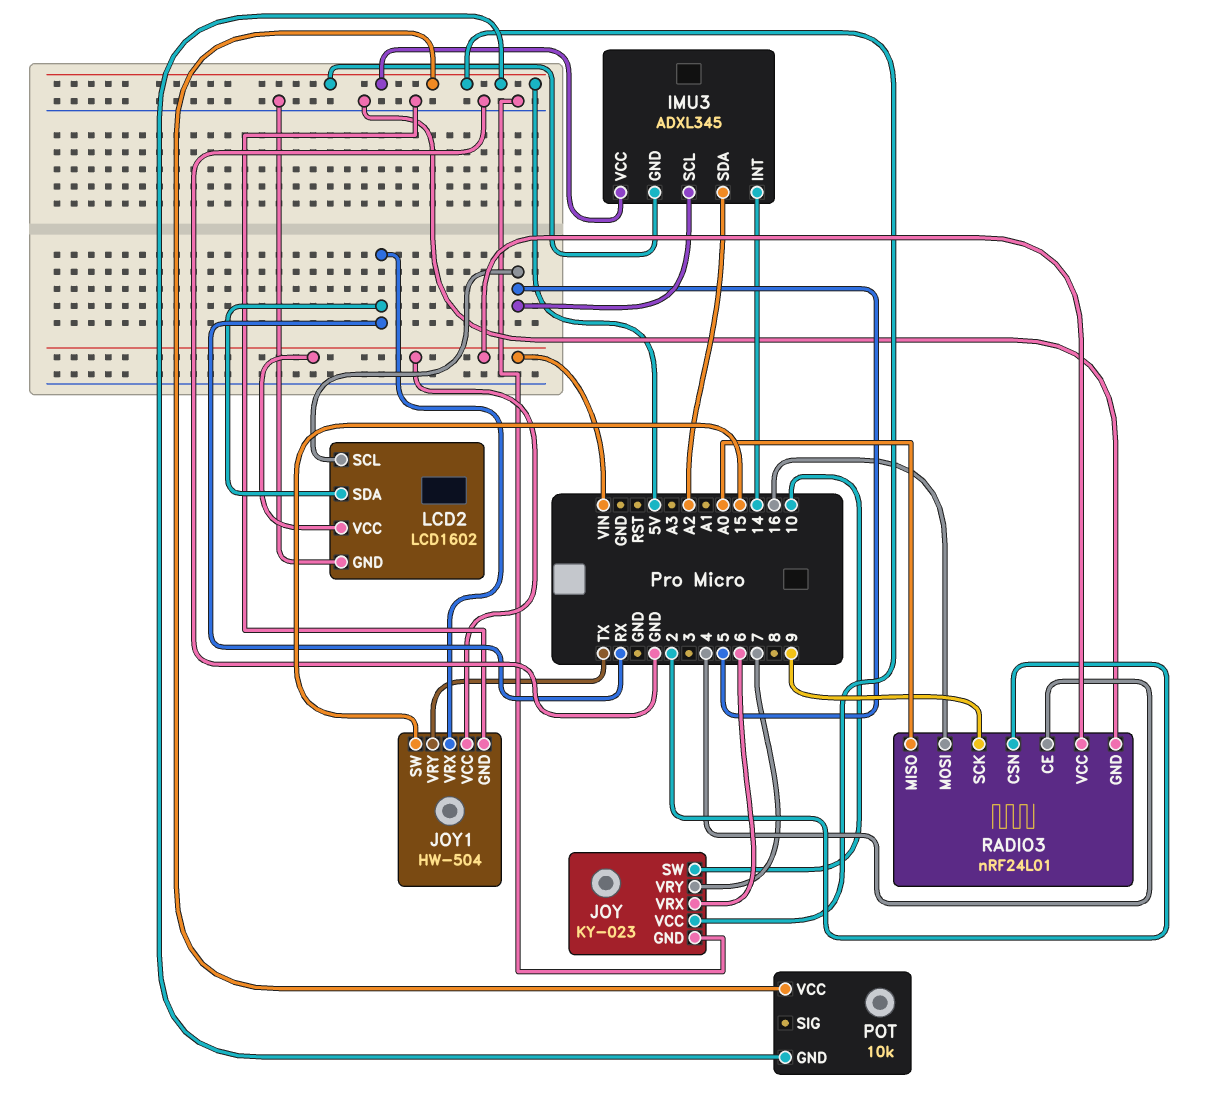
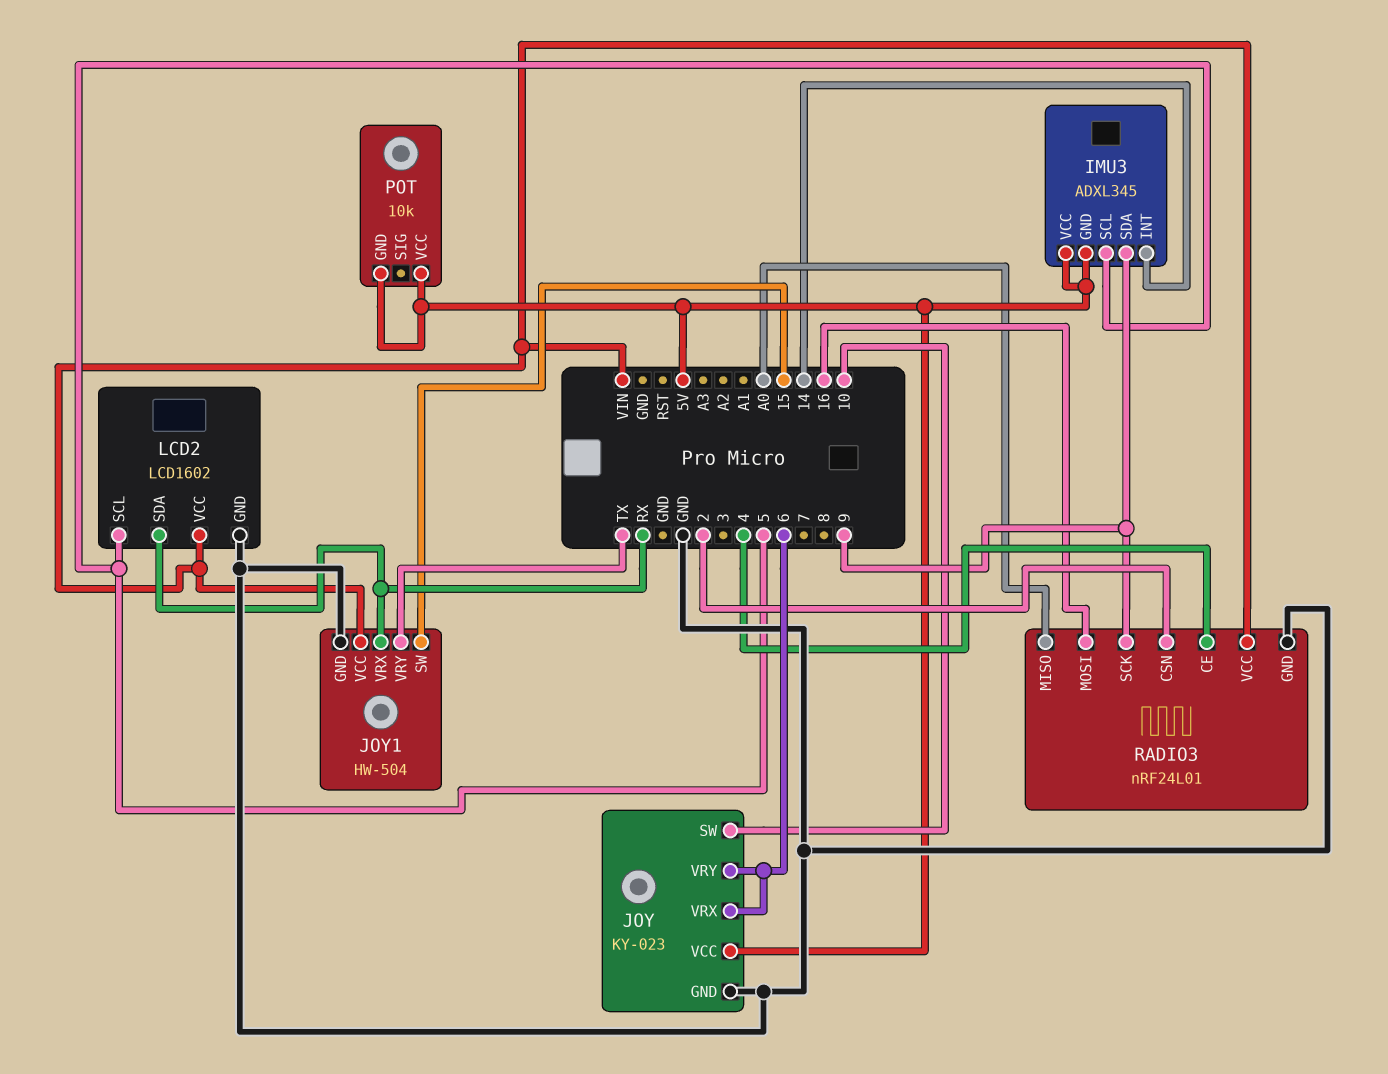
IMU3 pin SDA: A2 -> 9
JOY pin VRY: 7 -> 6

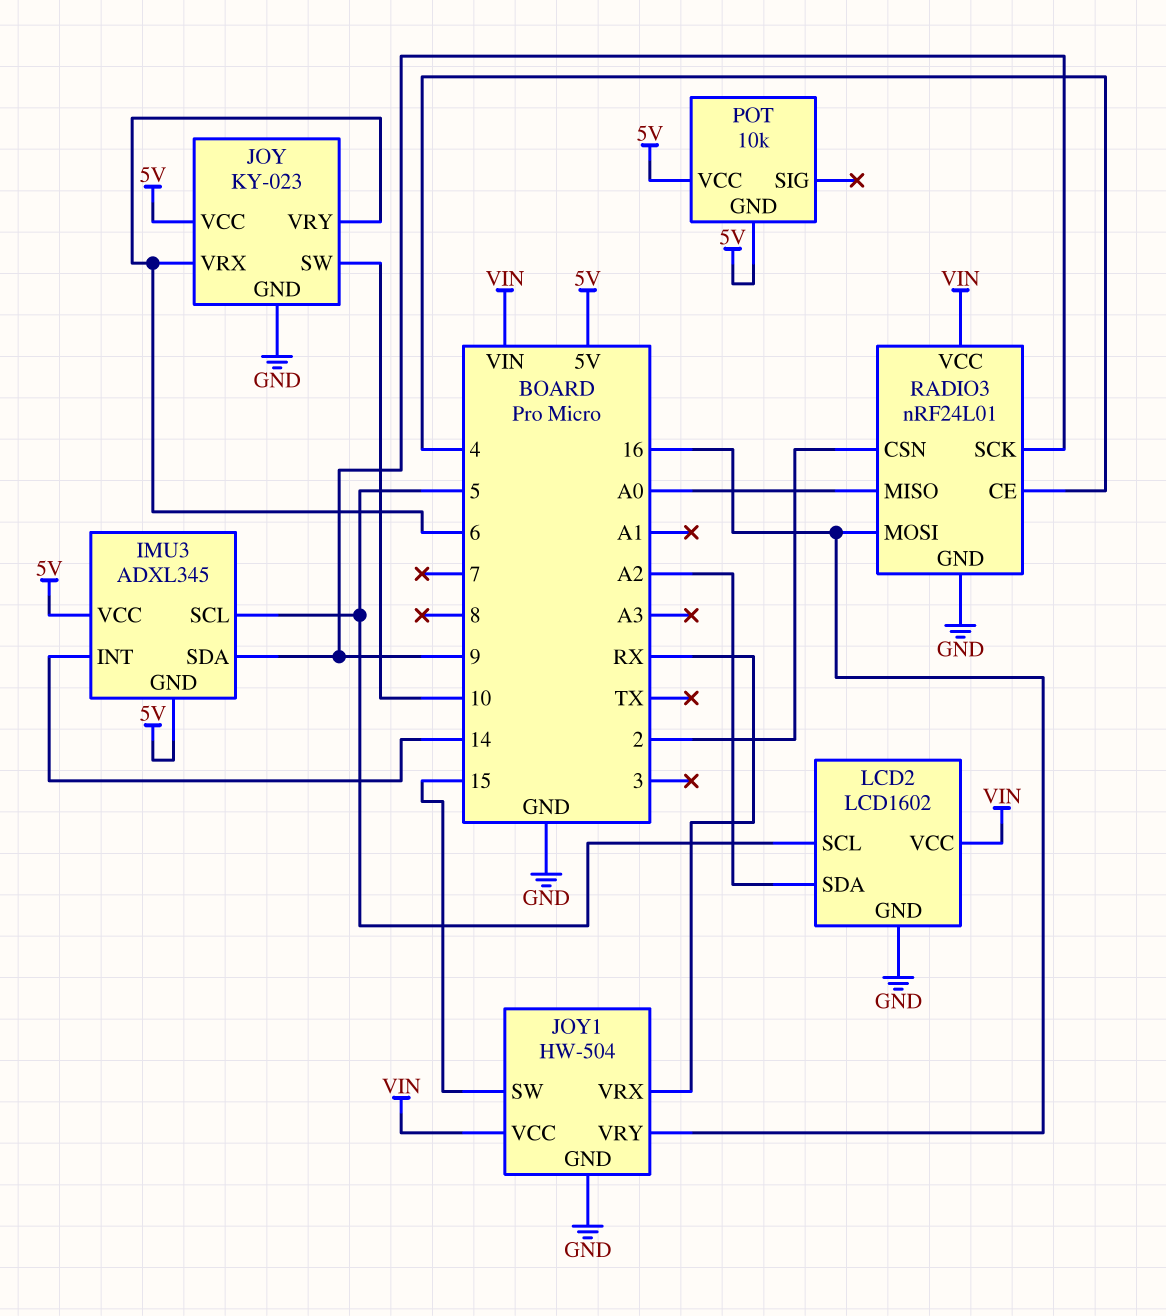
JOY1 pin VRY: TX -> 16
LCD2 pin SDA: RX -> A2

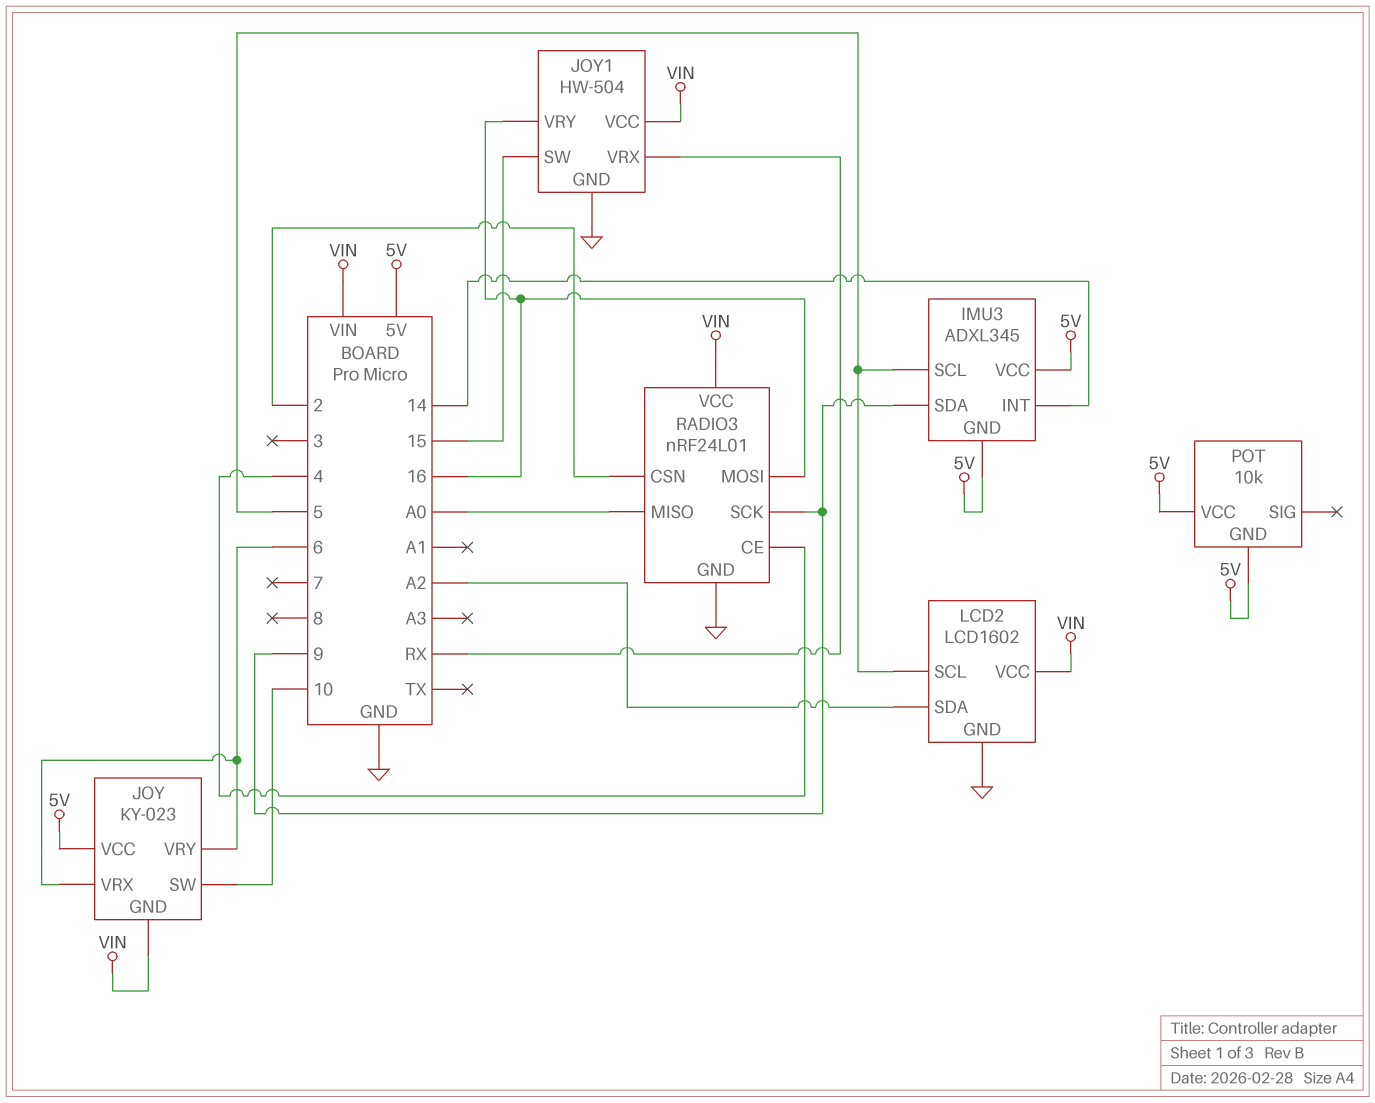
JOY pin GND: GND -> VIN

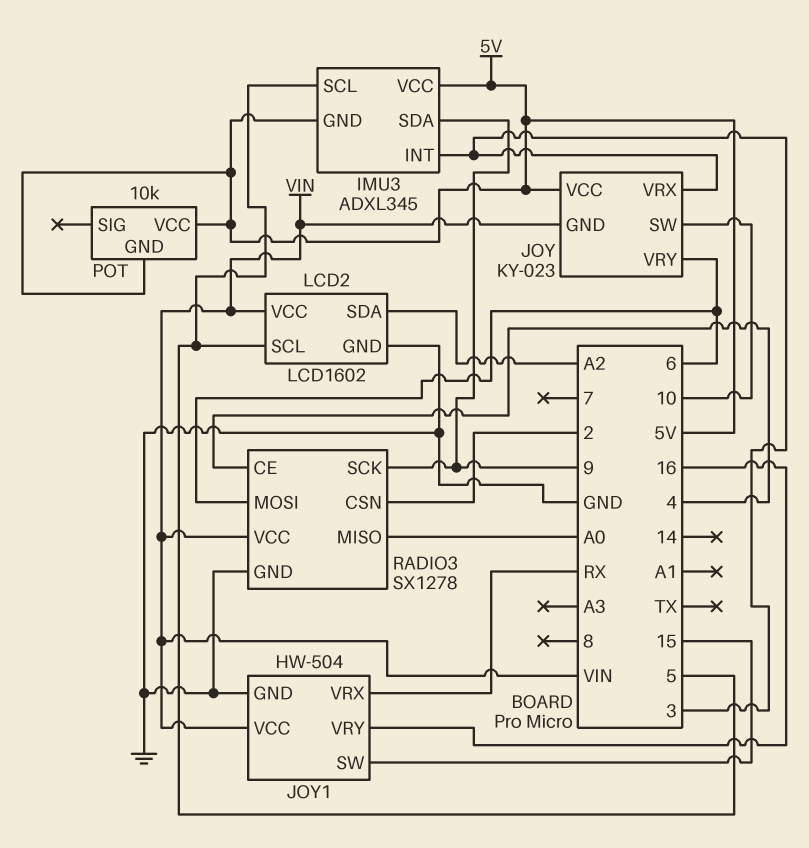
IMU3 pin INT: 14 -> 3
JOY pin VRX: 6 -> 3
RADIO3: nRF24L01 -> SX1278
RADIO3 pin MOSI: 16 -> 6

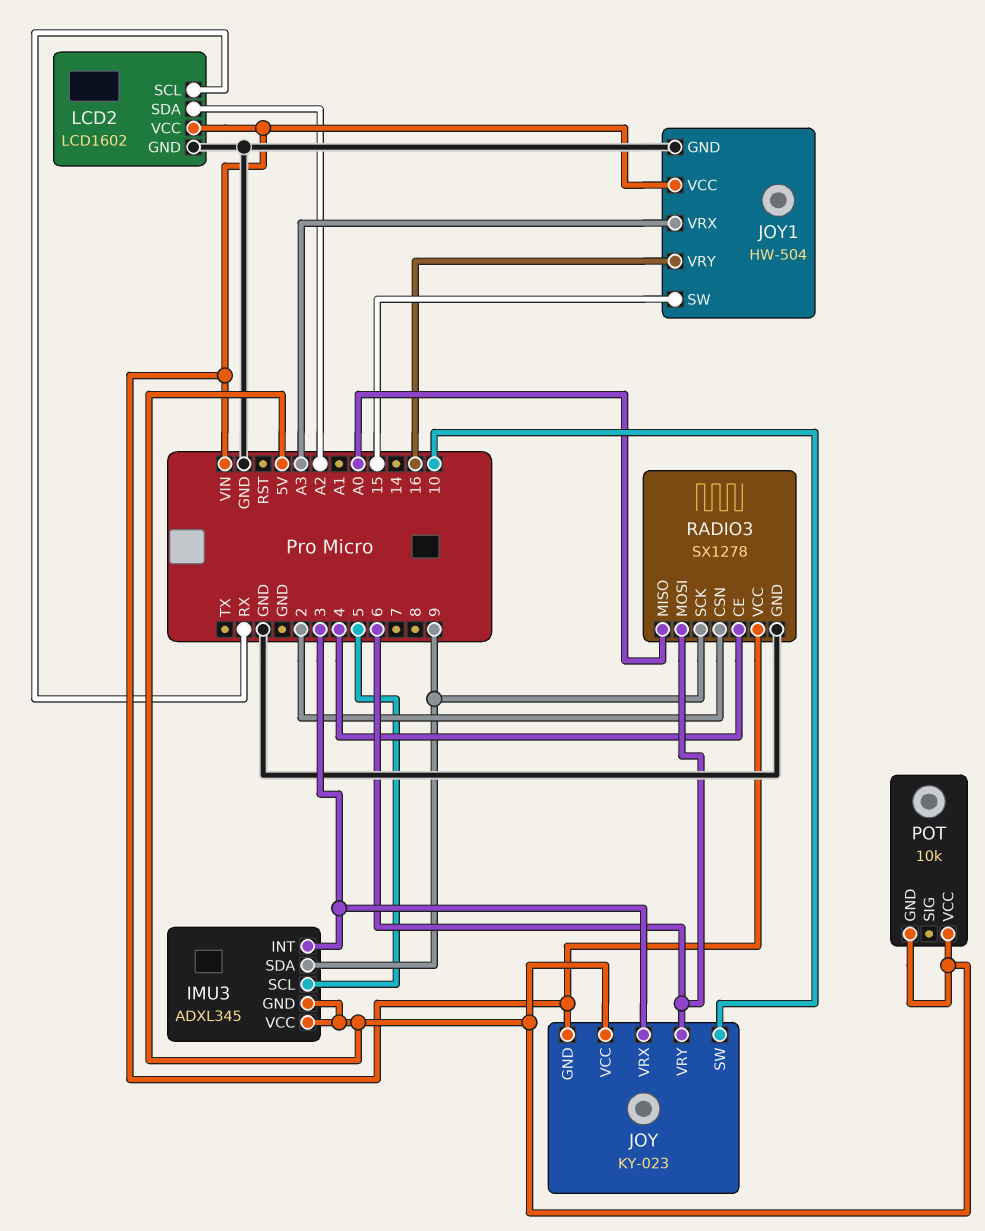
JOY1 pin VRX: RX -> A3
LCD2 pin SCL: 5 -> RX

